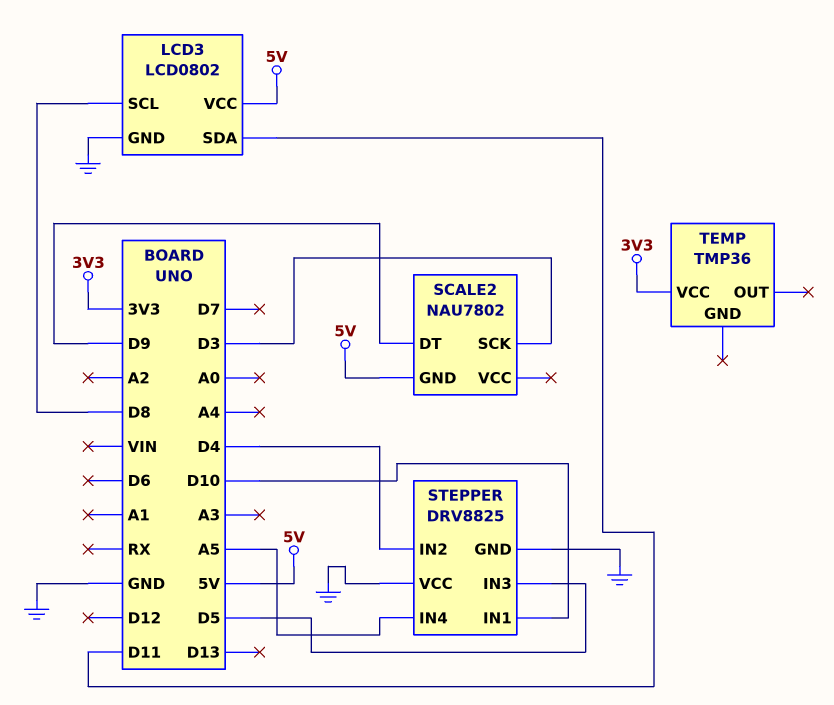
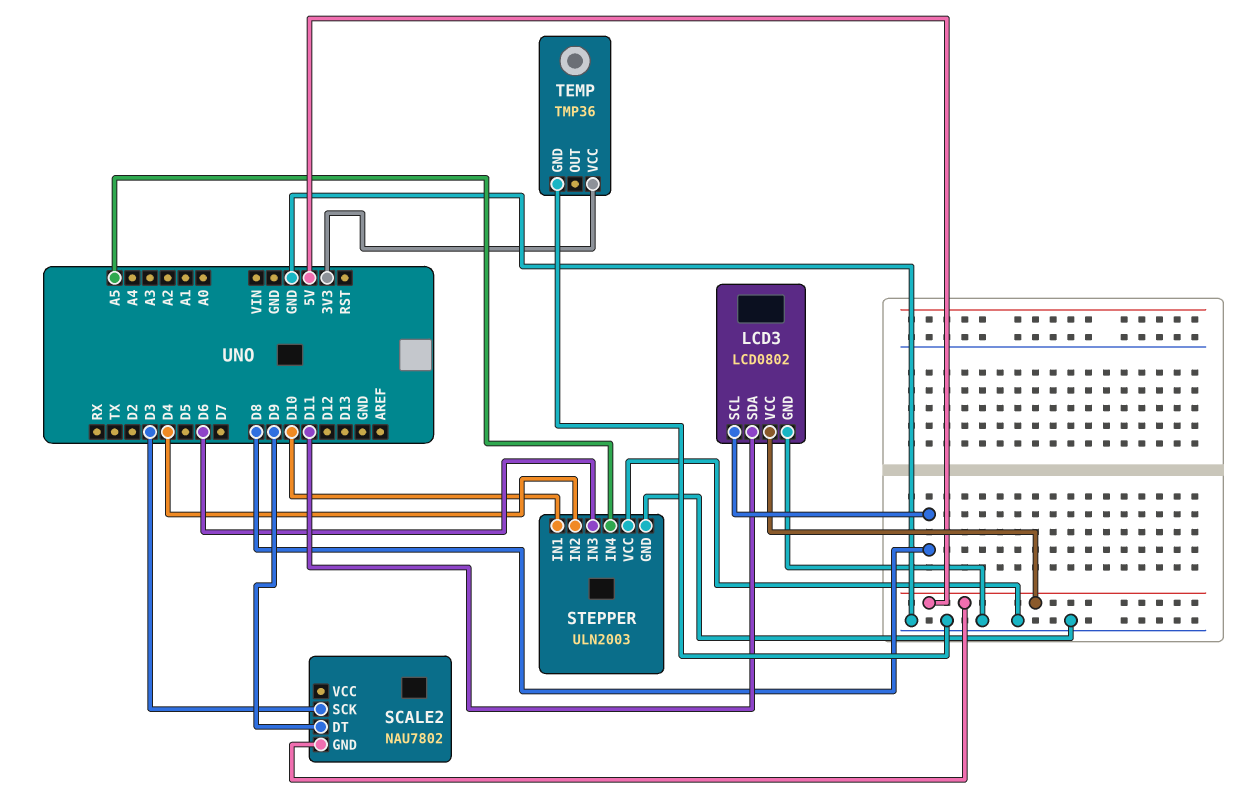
STEPPER: DRV8825 -> ULN2003
STEPPER pin IN3: D5 -> D6
TEMP pin GND: none -> GND

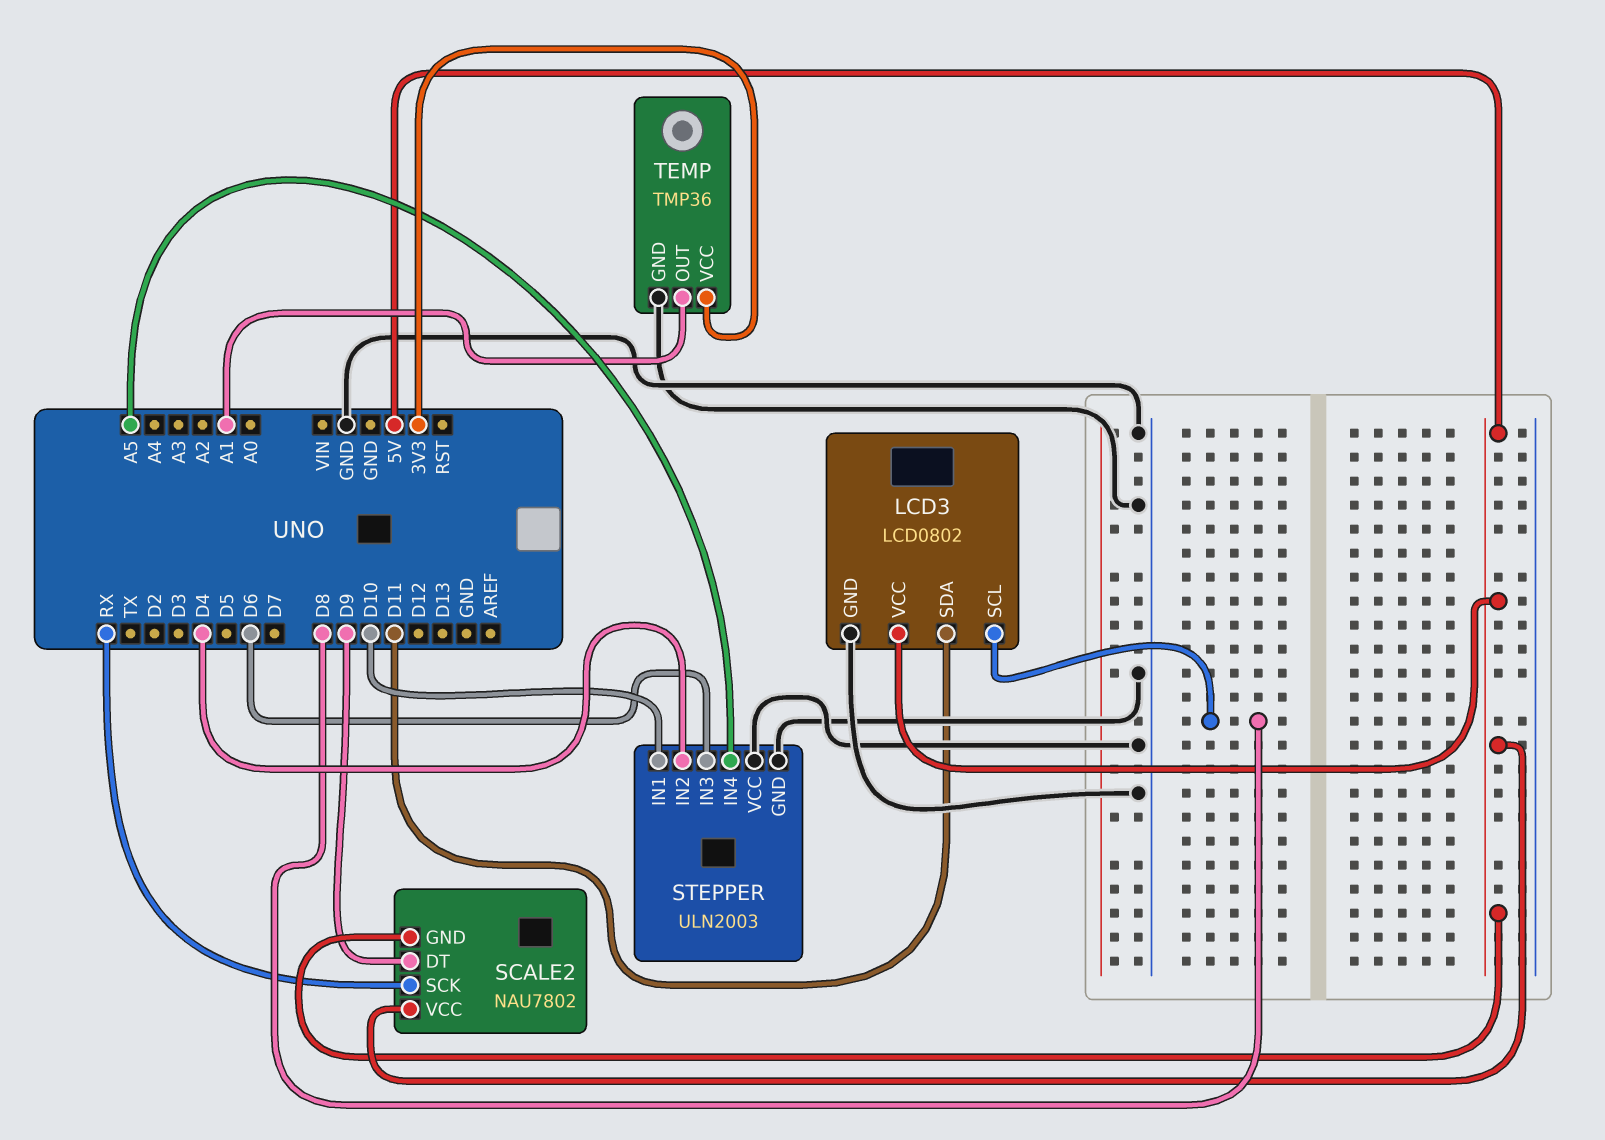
SCALE2 pin SCK: D3 -> RX
SCALE2 pin VCC: none -> 5V
TEMP pin OUT: none -> A1

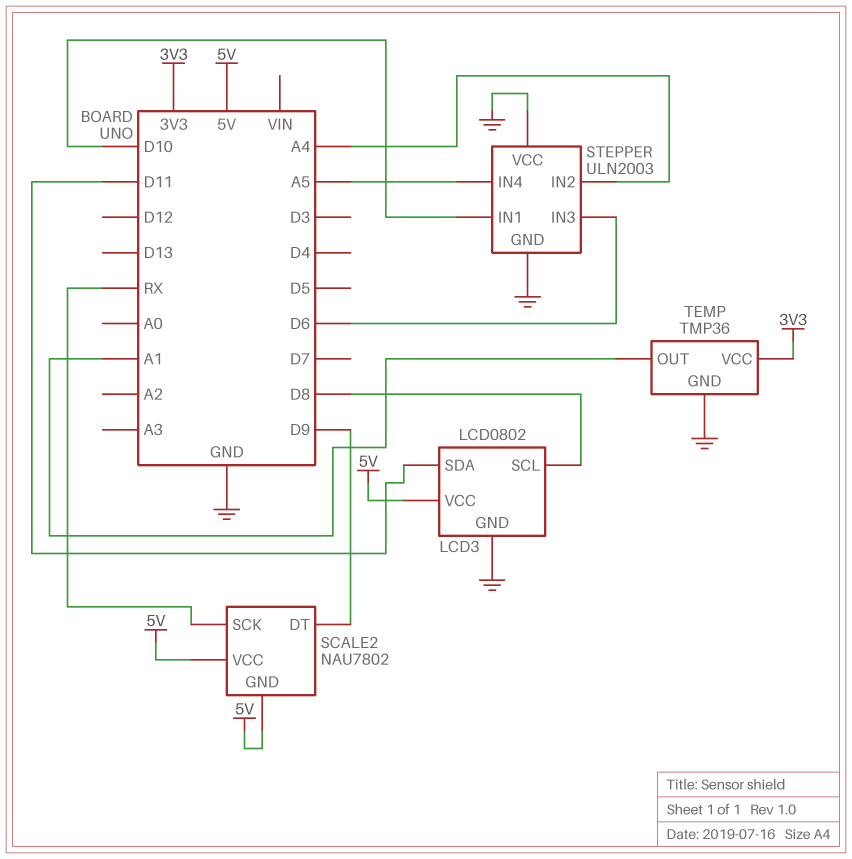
STEPPER pin IN2: D4 -> A4

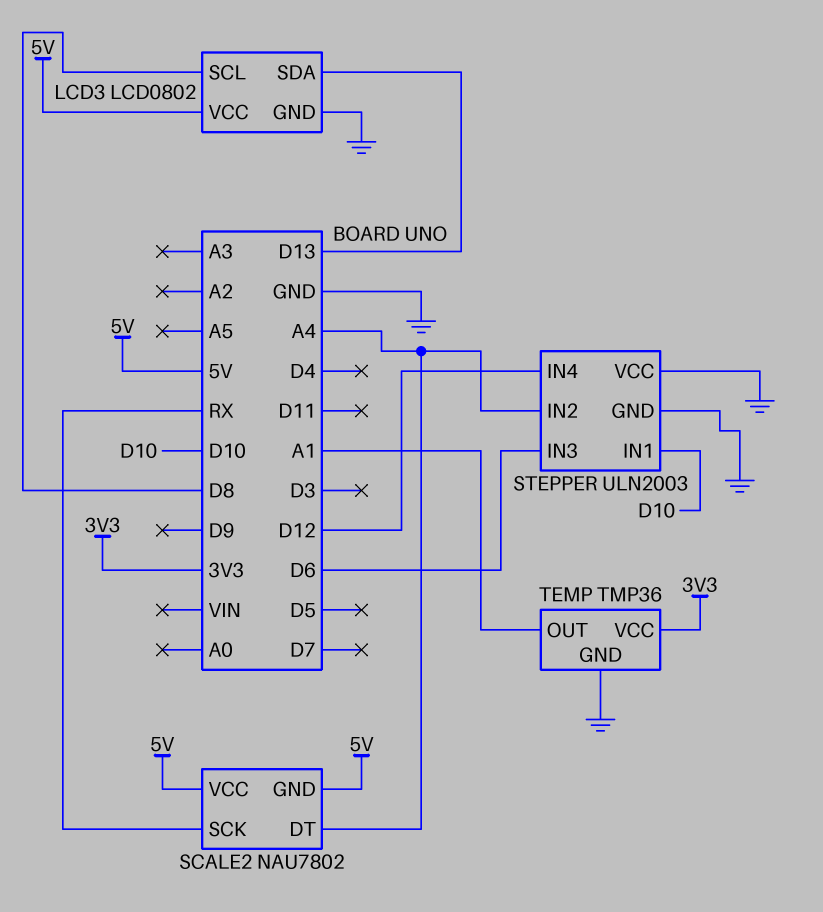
LCD3 pin SDA: D11 -> D13
SCALE2 pin DT: D9 -> A4
STEPPER pin IN4: A5 -> D12

